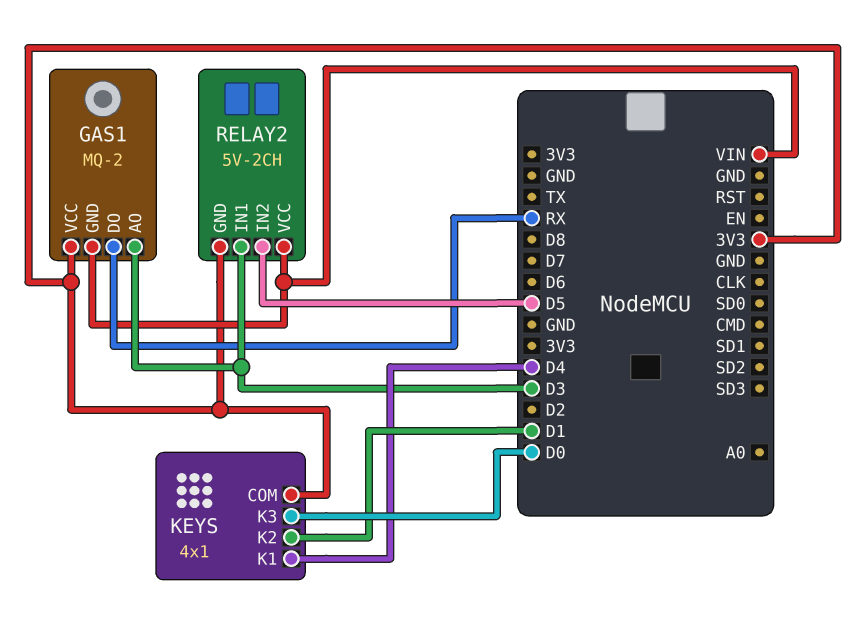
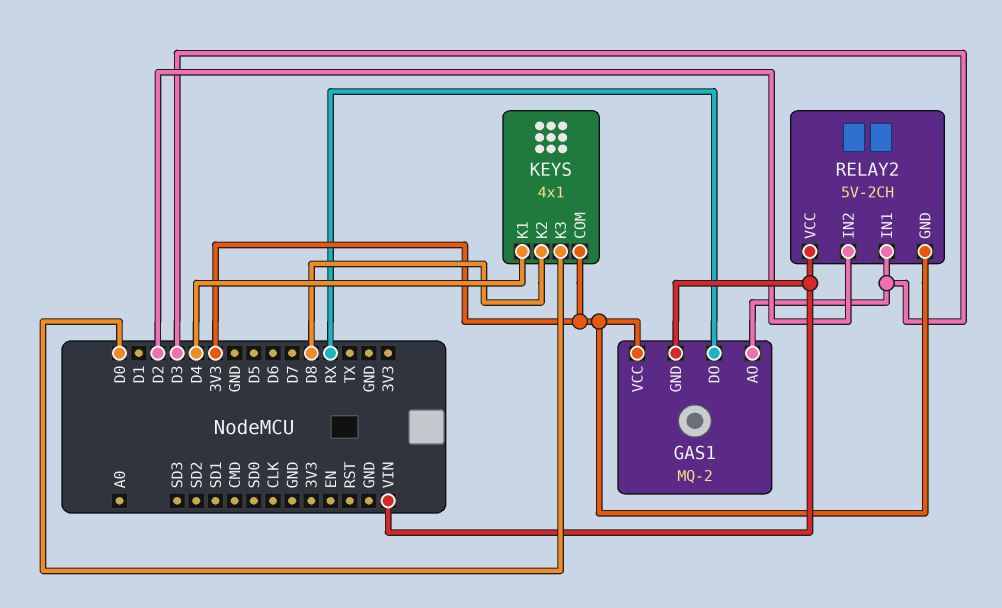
KEYS pin K2: D1 -> D8
RELAY2 pin IN2: D5 -> D2

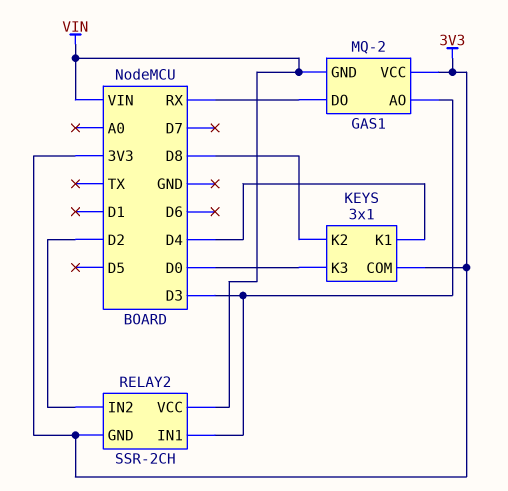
KEYS: 4x1 -> 3x1
RELAY2: 5V-2CH -> SSR-2CH

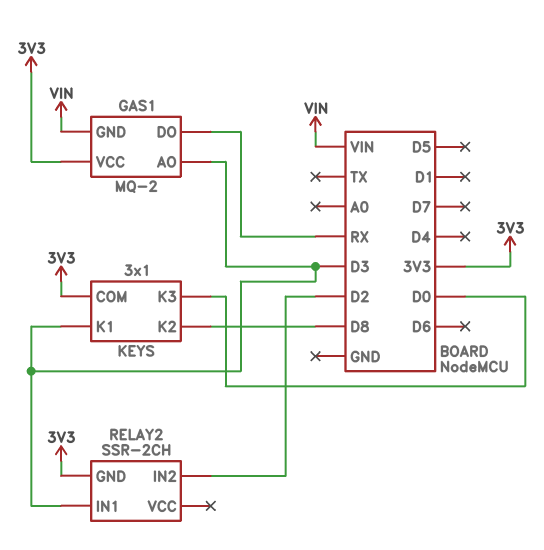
KEYS pin K1: D4 -> D3
RELAY2 pin VCC: VIN -> none

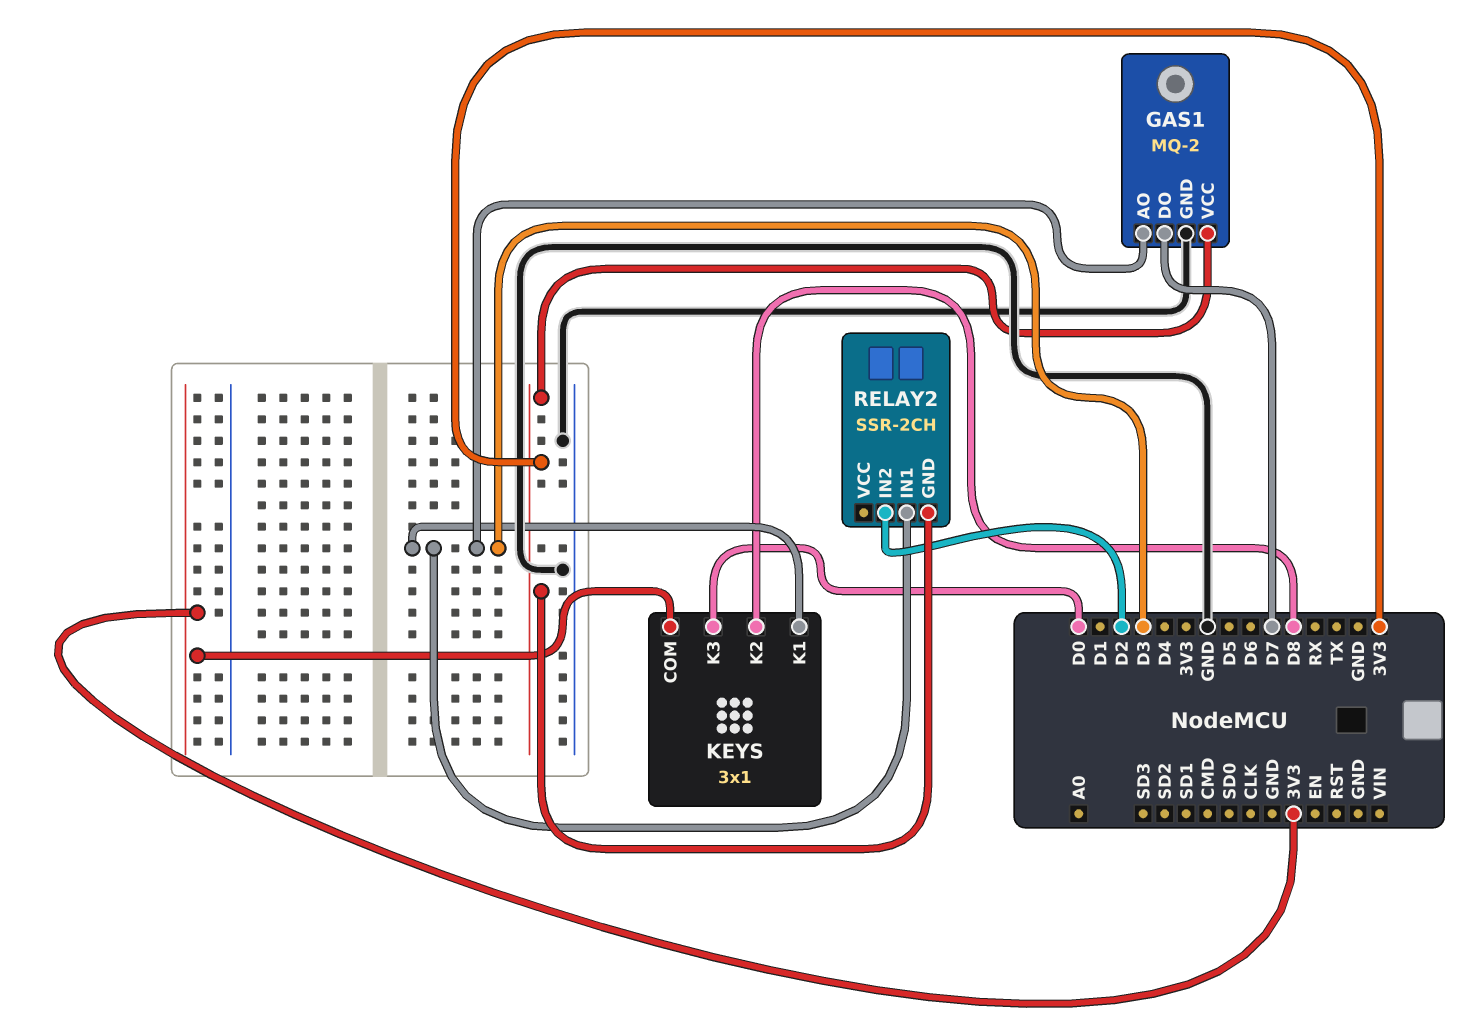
GAS1 pin DO: RX -> D7
GAS1 pin GND: VIN -> GND

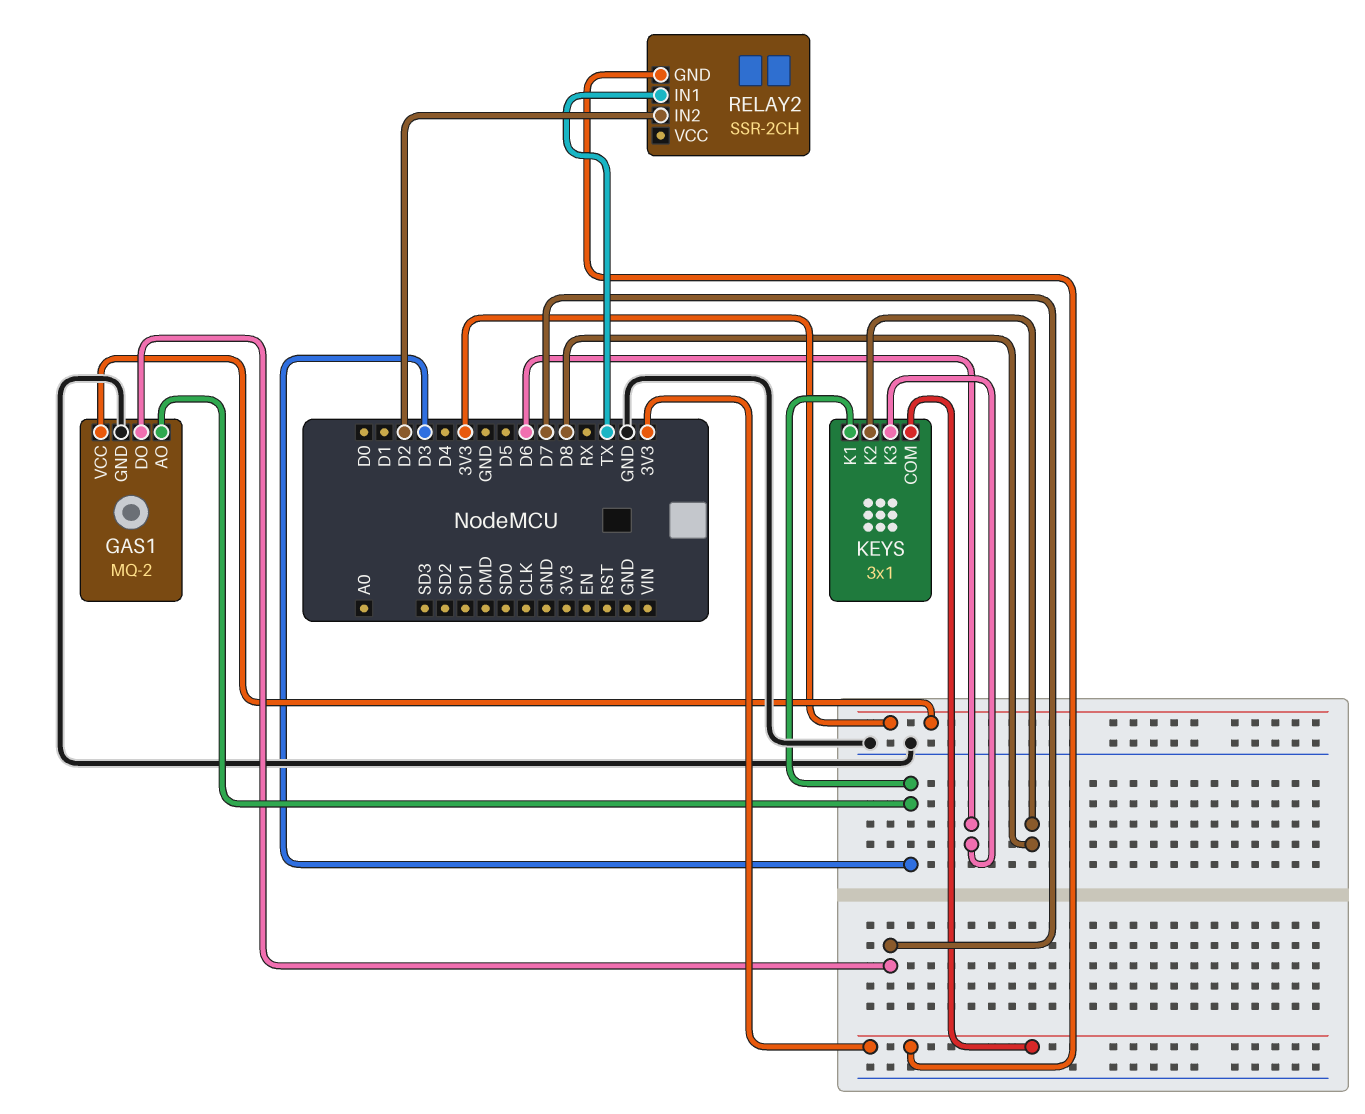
KEYS pin K3: D0 -> D6
RELAY2 pin IN1: D3 -> TX

